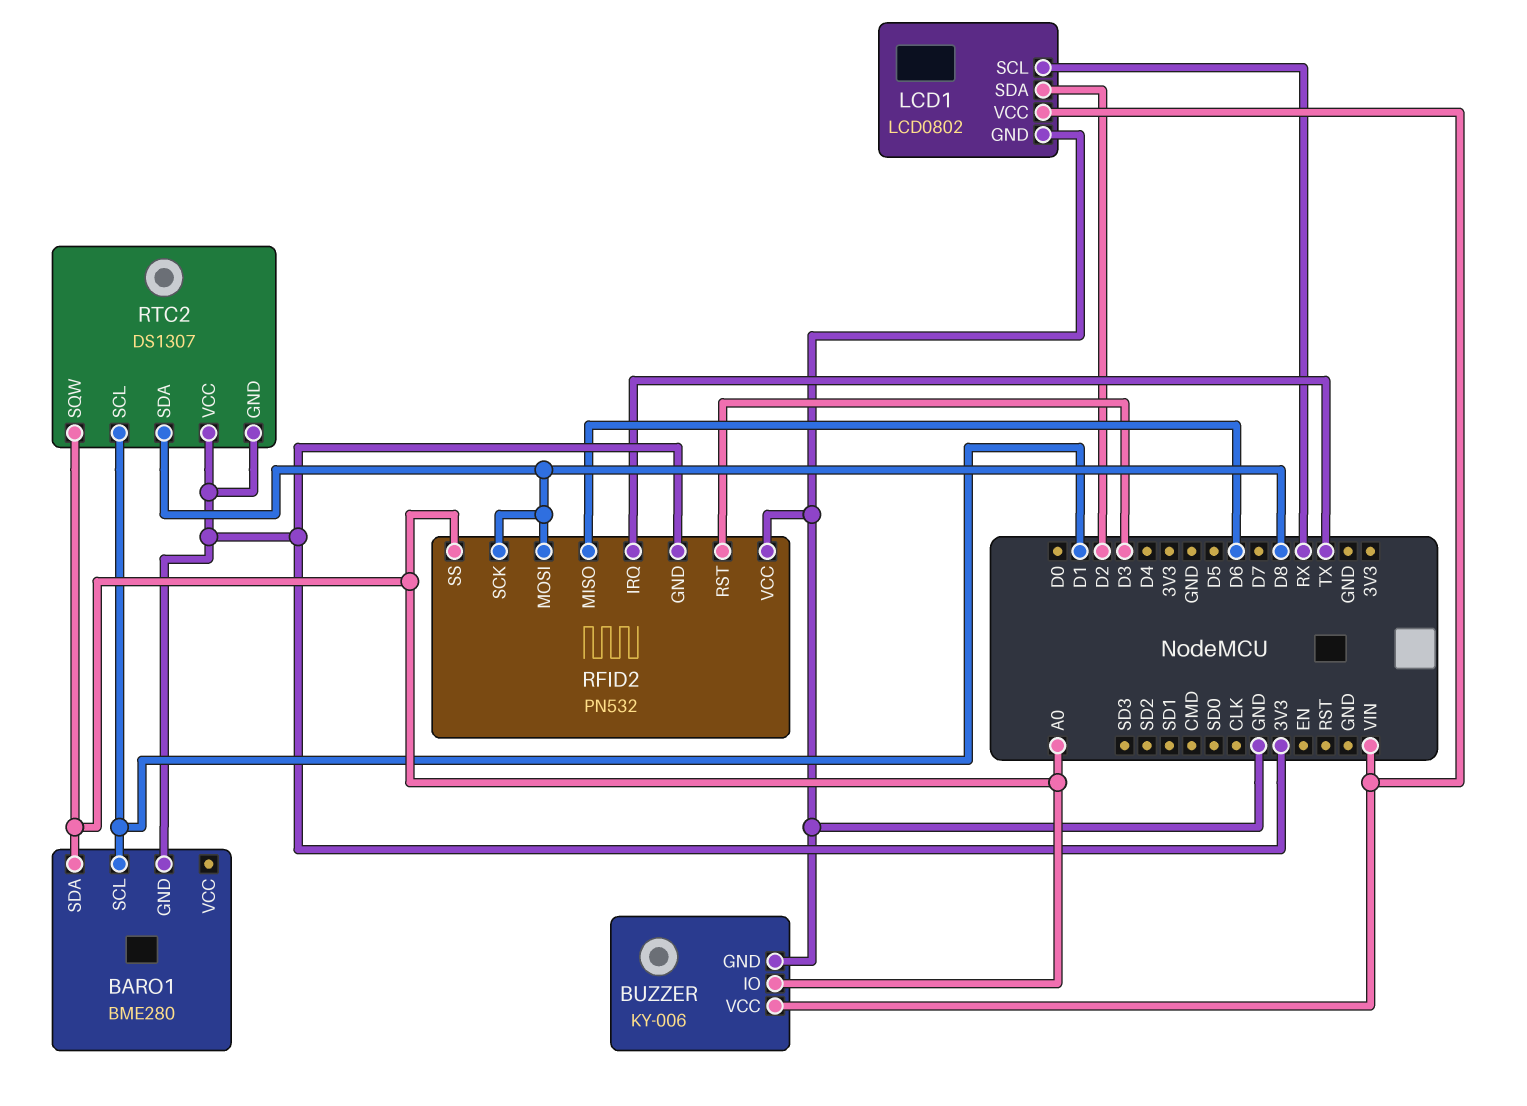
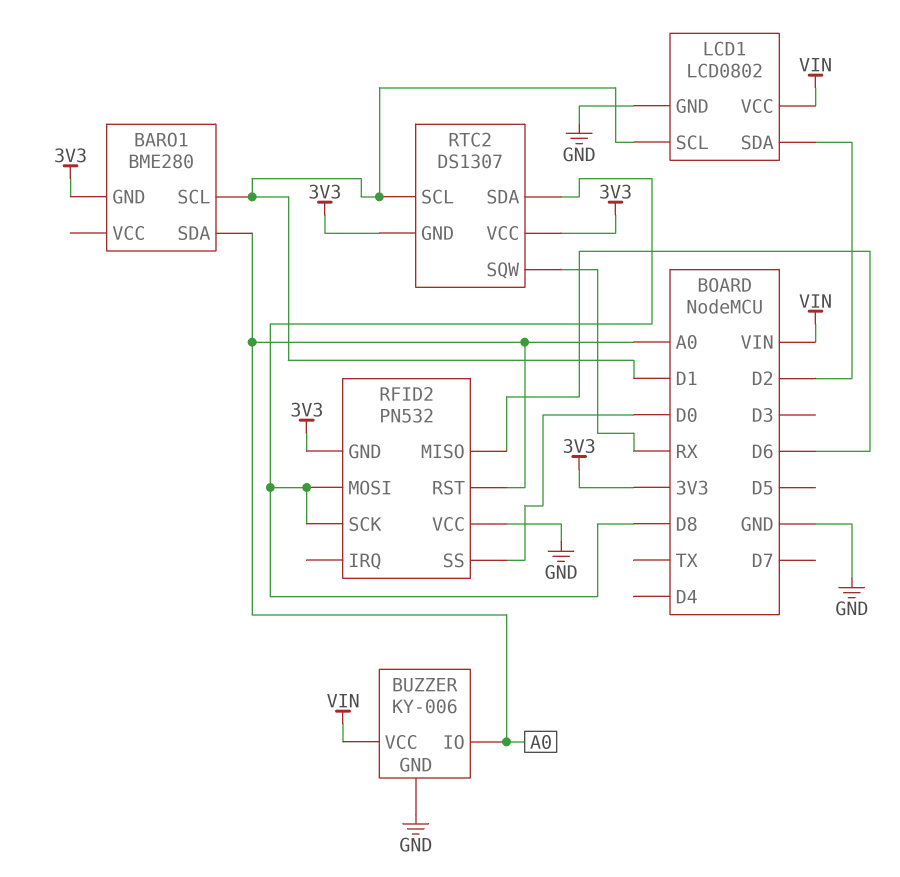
LCD1 pin SCL: RX -> D1
RFID2 pin IRQ: TX -> none
RFID2 pin RST: D3 -> A0
RFID2 pin SS: A0 -> D0
RTC2 pin SQW: A0 -> RX

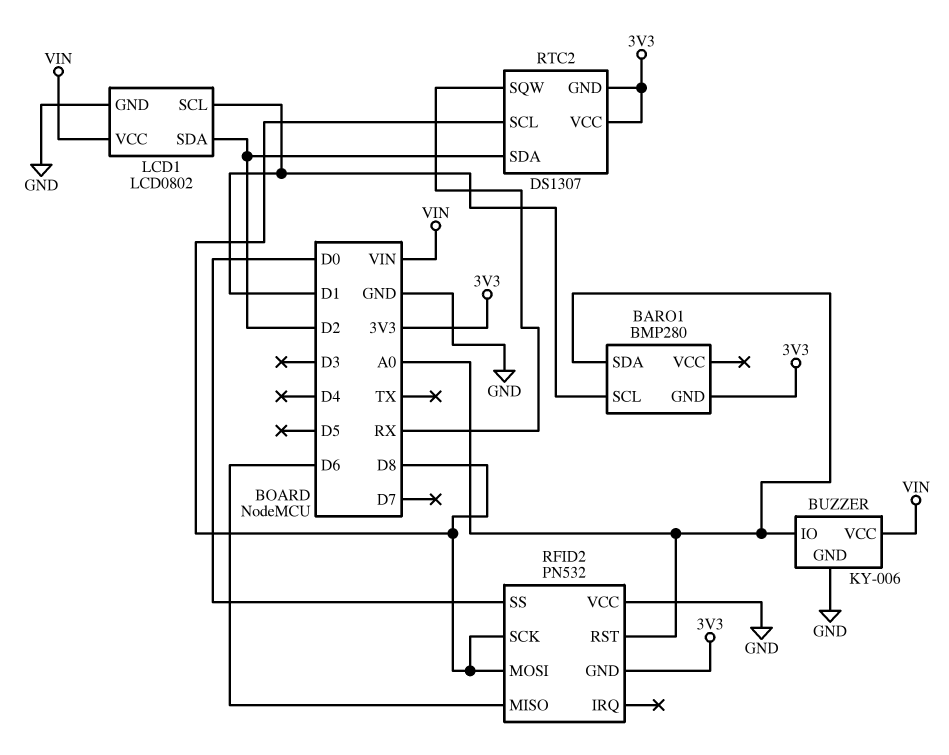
BARO1: BME280 -> BMP280
RTC2 pin SCL: D1 -> D8
RTC2 pin SDA: D8 -> D2

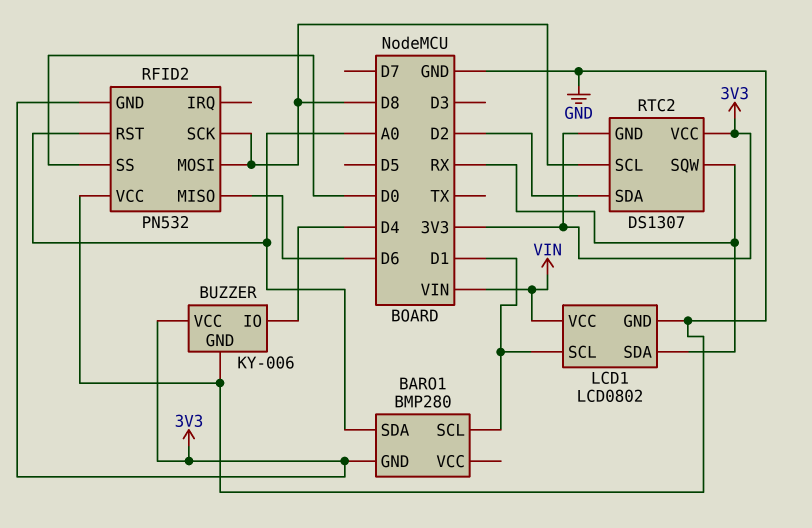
BUZZER pin IO: A0 -> D4
BUZZER pin VCC: VIN -> 3V3
LCD1 pin SDA: D2 -> RX

